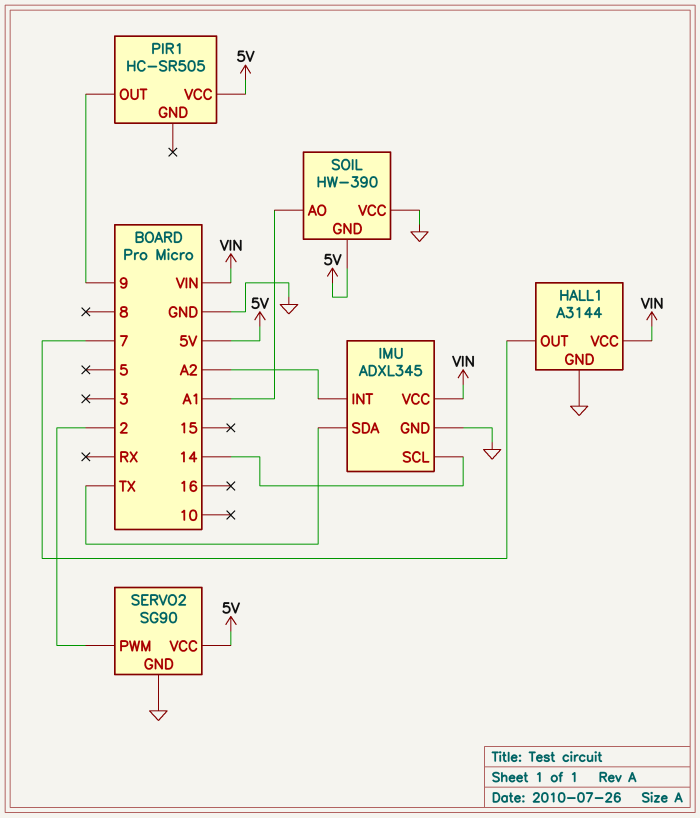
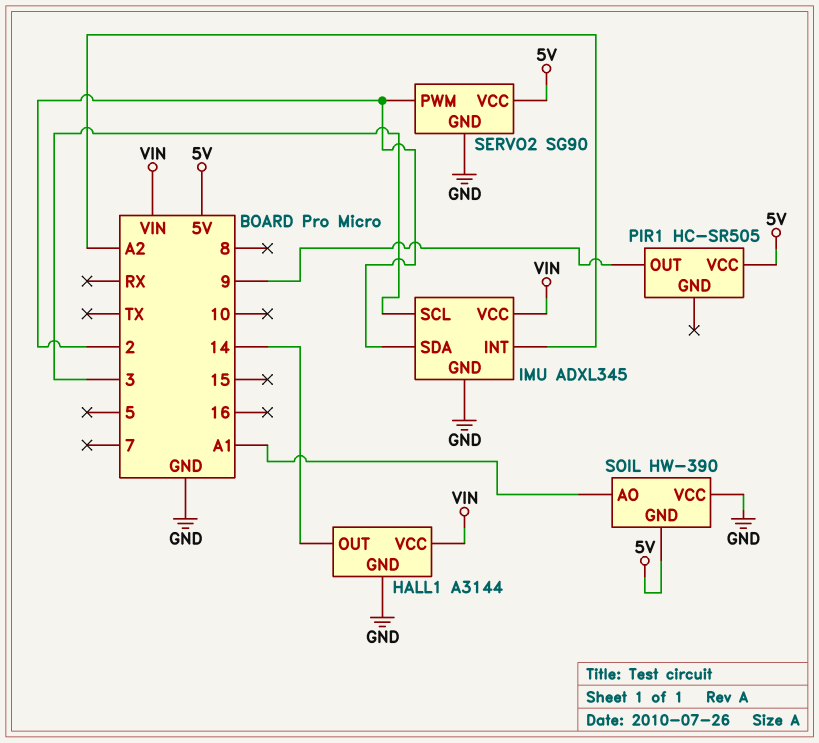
HALL1 pin OUT: 7 -> 14
IMU pin SCL: 14 -> 3
IMU pin SDA: TX -> 2

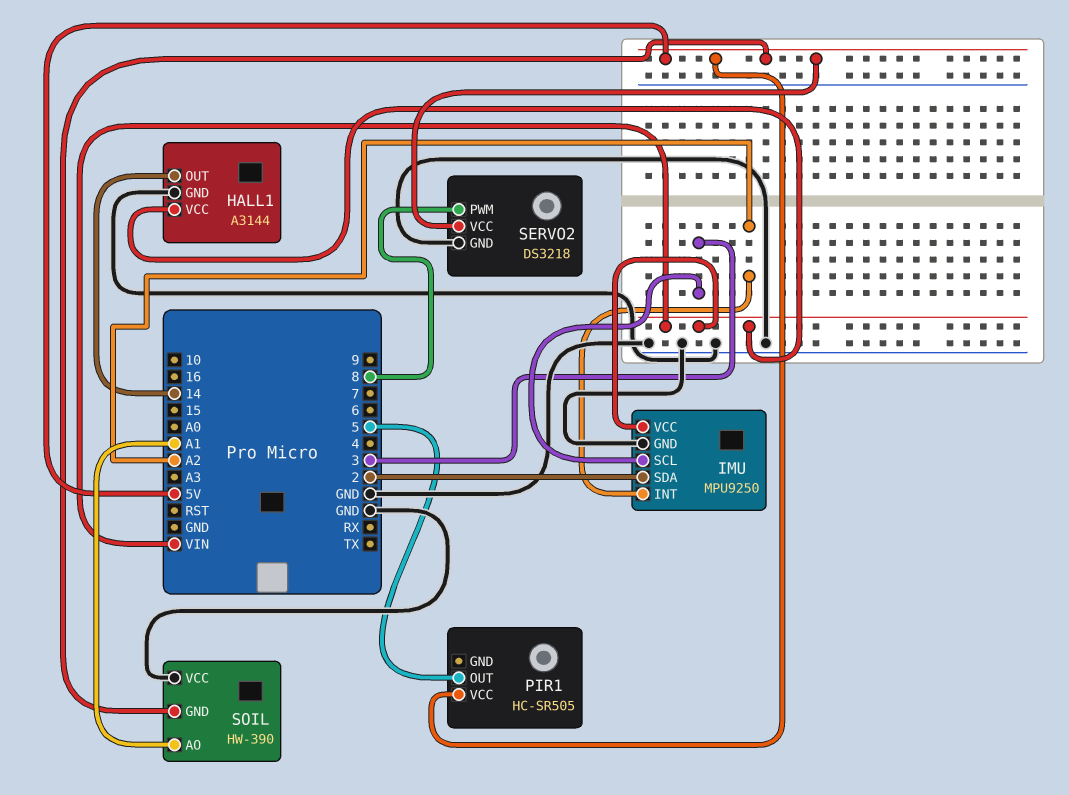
IMU: ADXL345 -> MPU9250
PIR1 pin OUT: 9 -> 5
SERVO2: SG90 -> DS3218
SERVO2 pin PWM: 2 -> 8

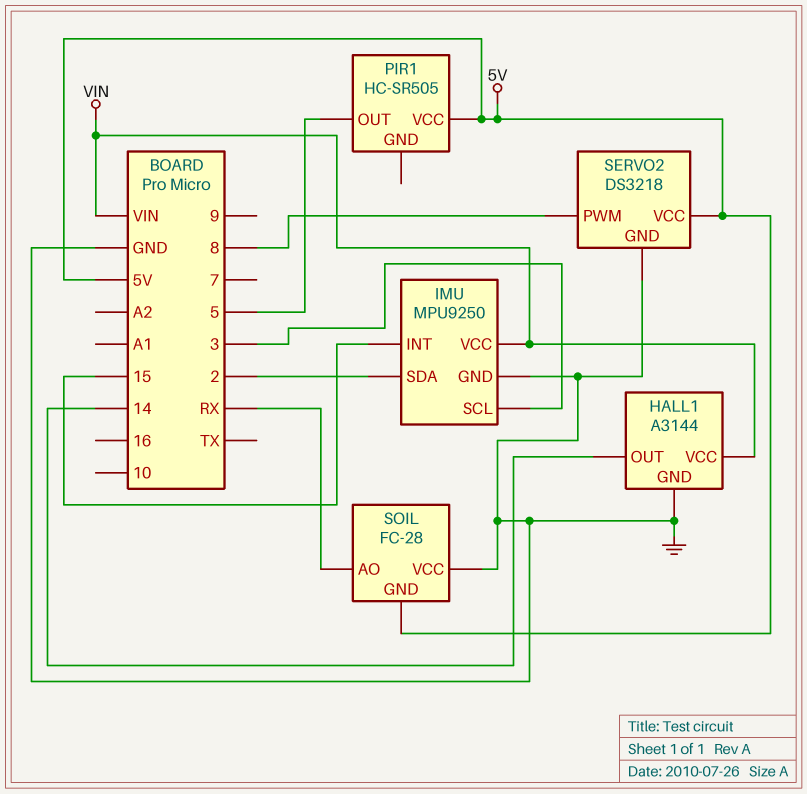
IMU pin INT: A2 -> 15
SOIL: HW-390 -> FC-28
SOIL pin AO: A1 -> RX

